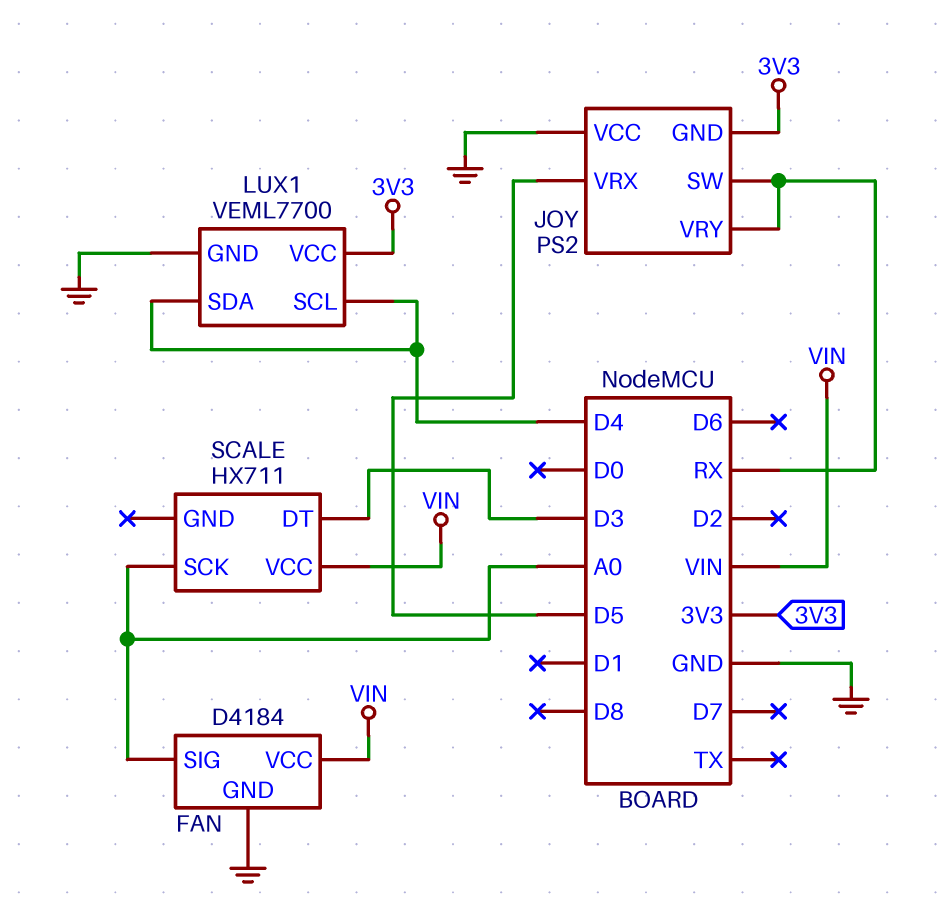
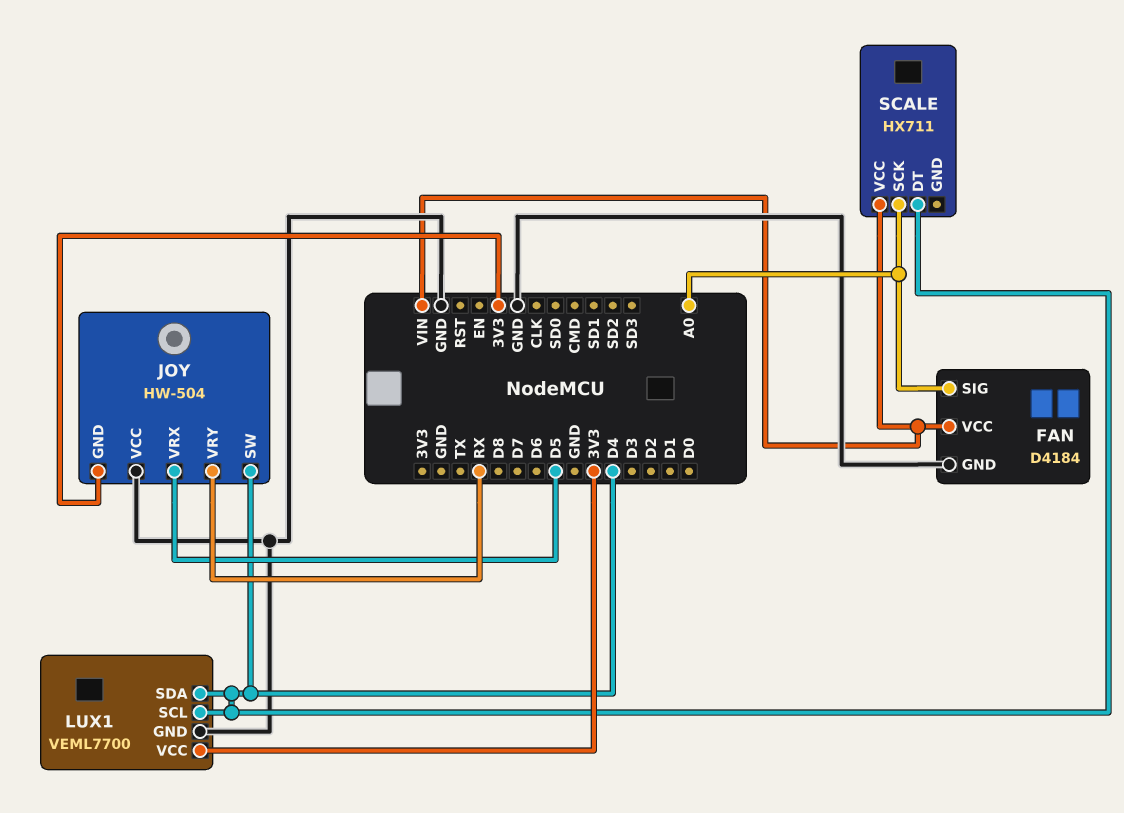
JOY: PS2 -> HW-504
JOY pin SW: RX -> D4
SCALE pin DT: D3 -> D4

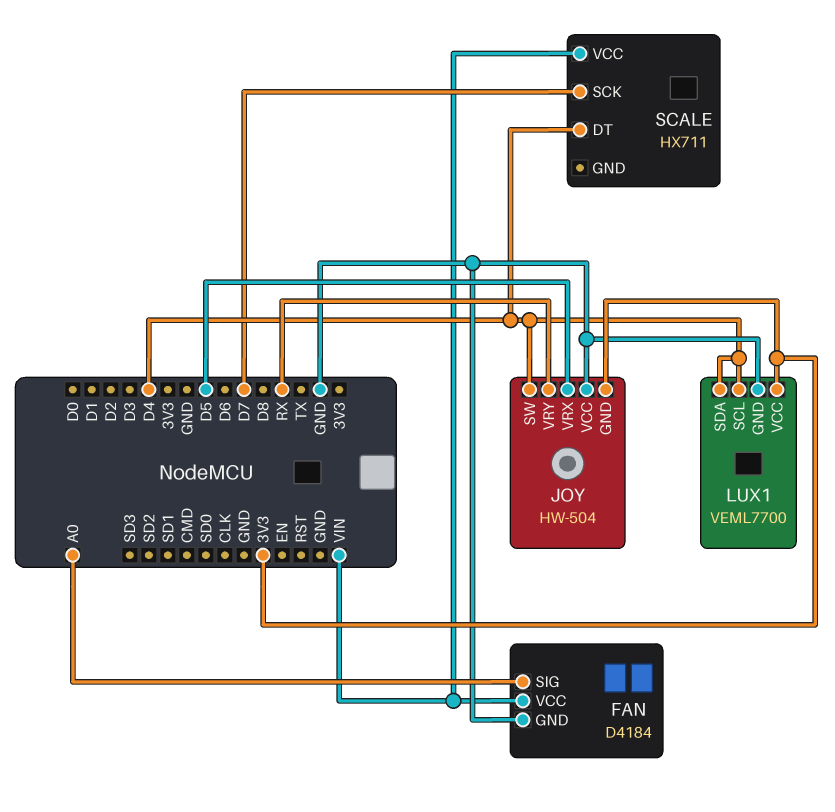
SCALE pin SCK: A0 -> D7

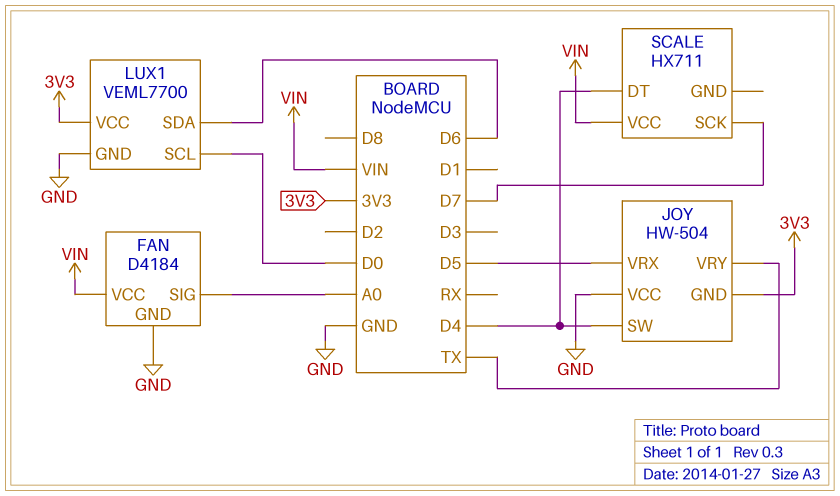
JOY pin VRY: RX -> TX
LUX1 pin SCL: D4 -> D0
LUX1 pin SDA: D4 -> D6

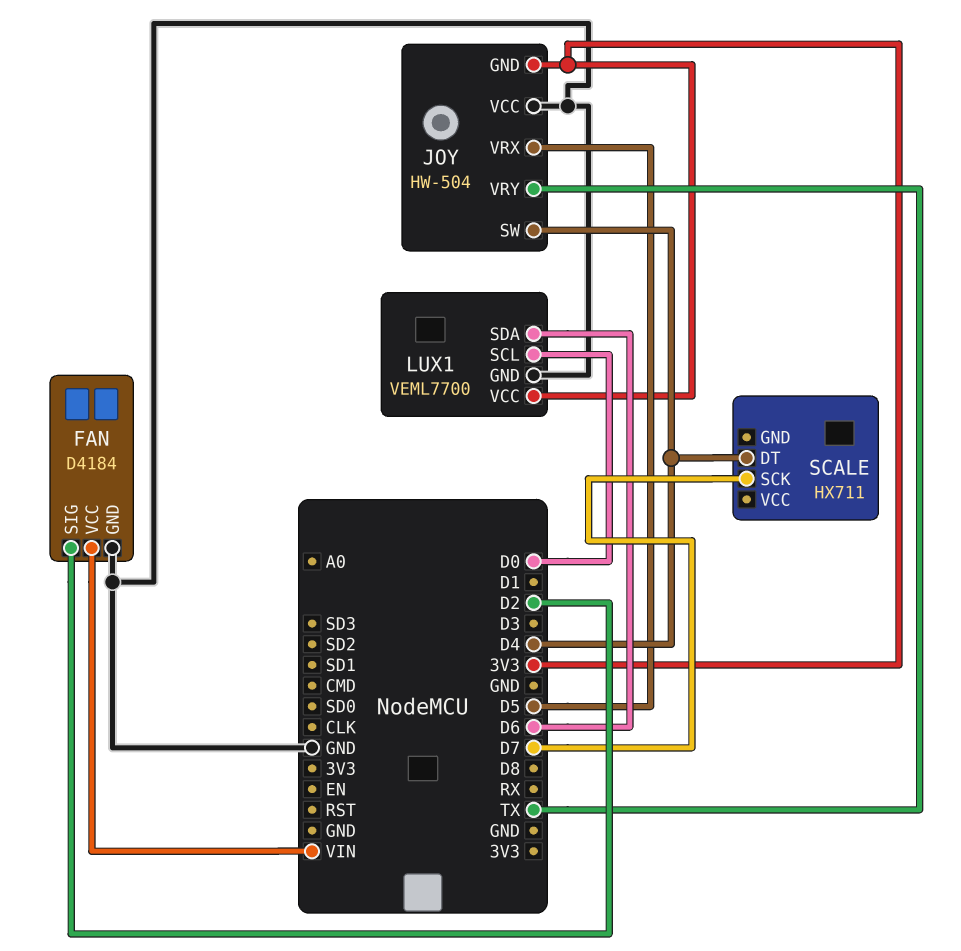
FAN pin SIG: A0 -> D2
SCALE pin VCC: VIN -> none

